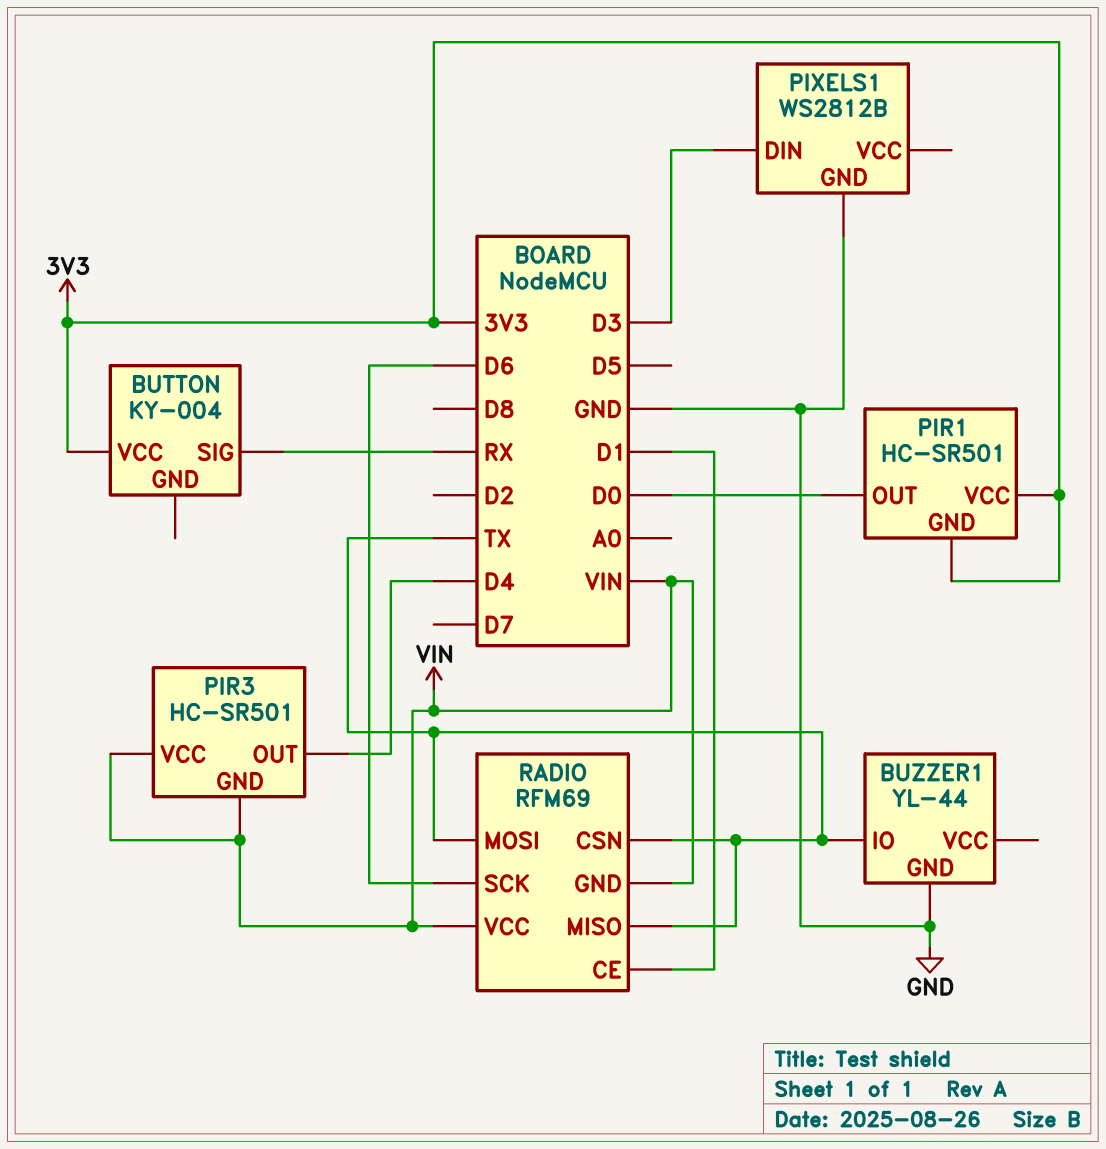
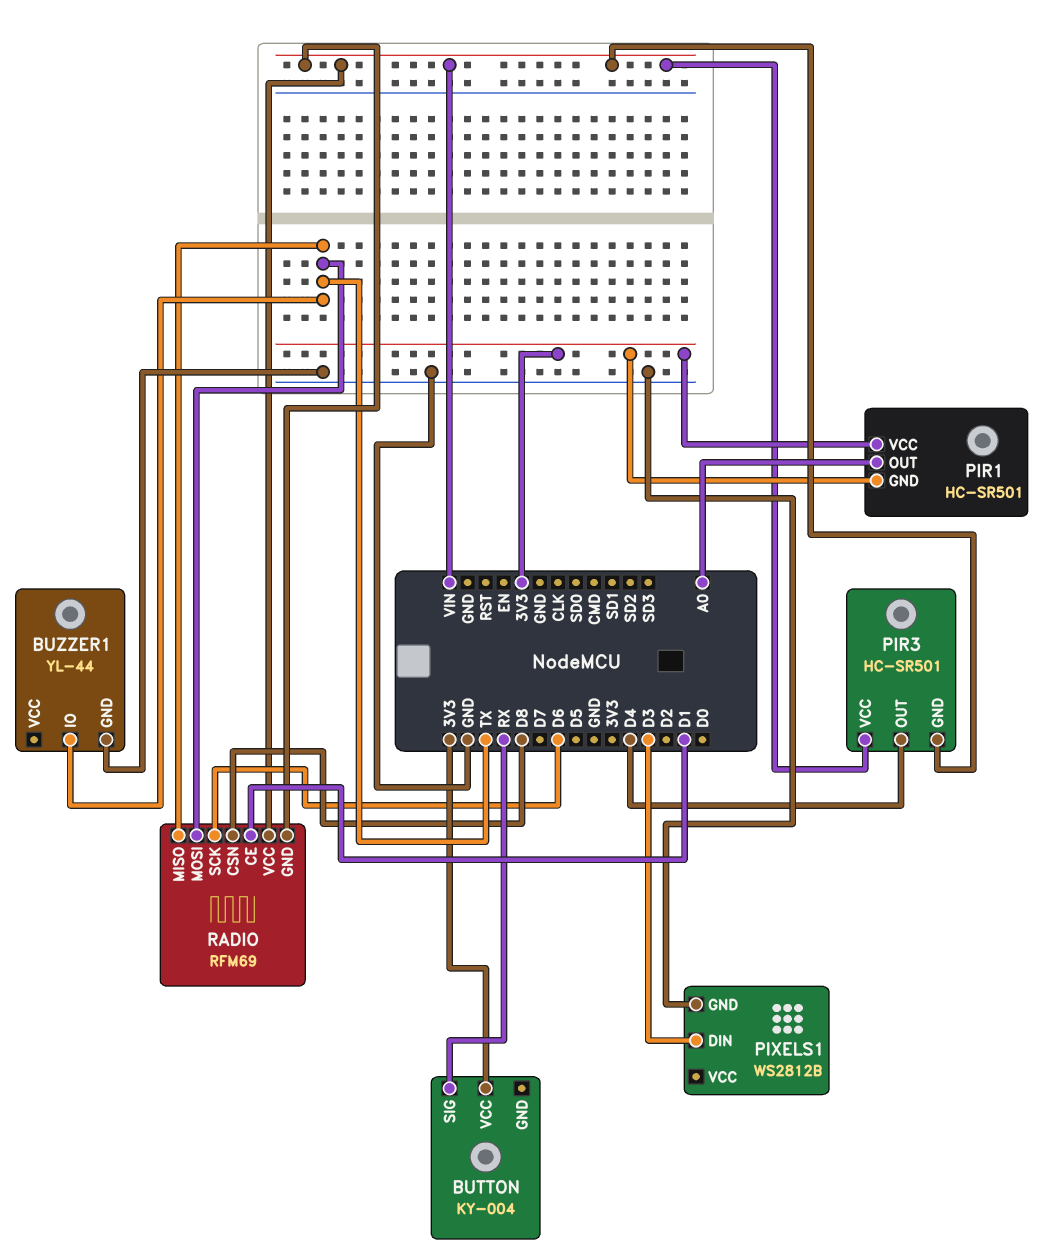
PIR1 pin OUT: D0 -> A0
RADIO pin CSN: TX -> D8

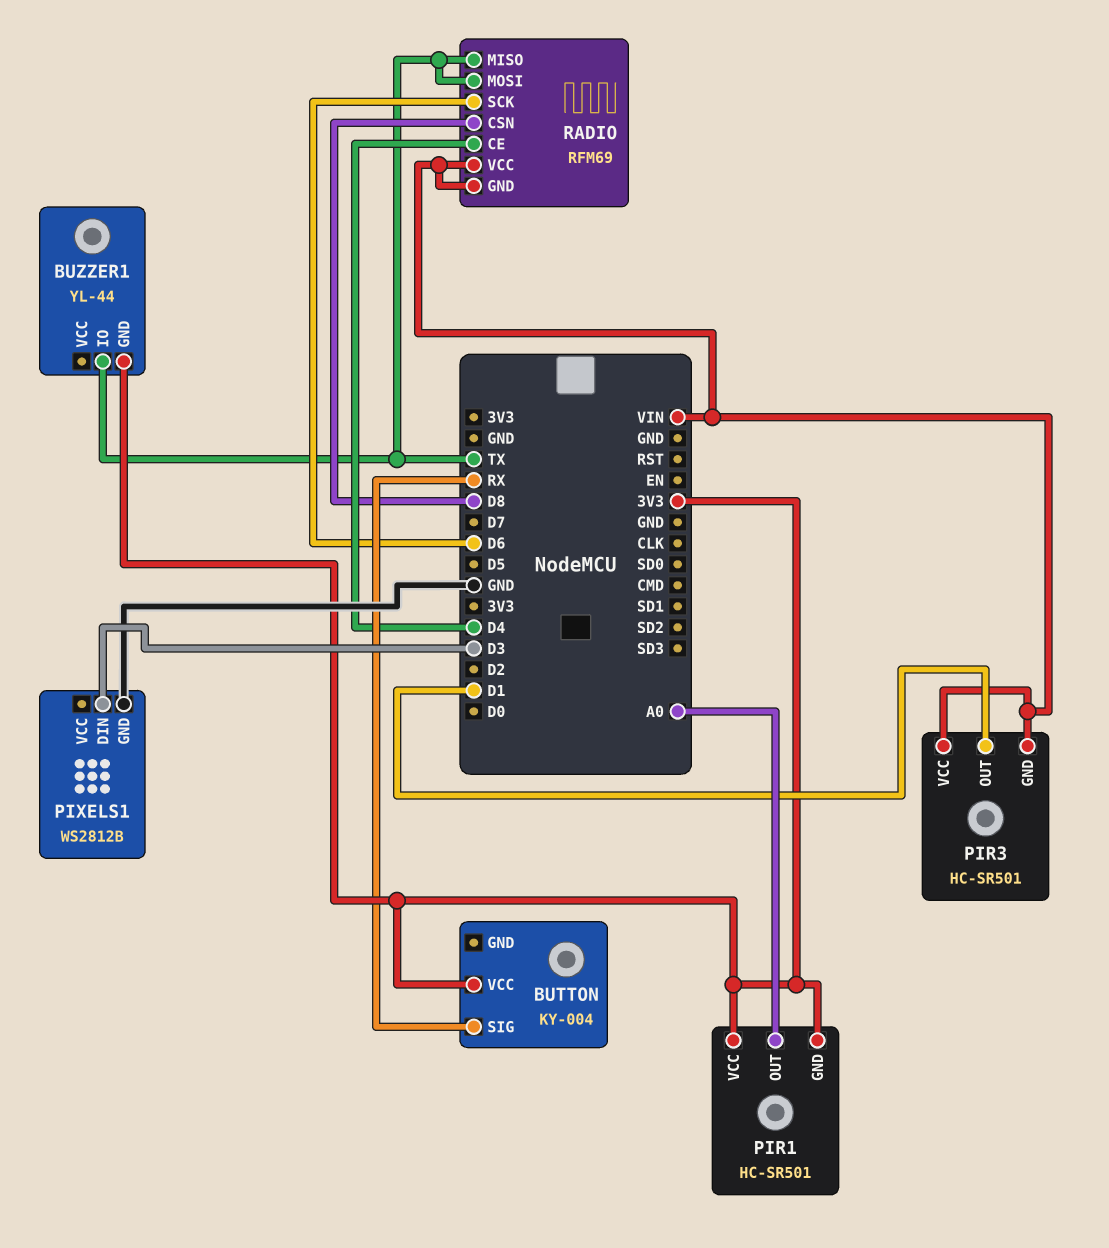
BUZZER1 pin GND: GND -> 3V3
PIR3 pin OUT: D4 -> D1
RADIO pin CE: D1 -> D4

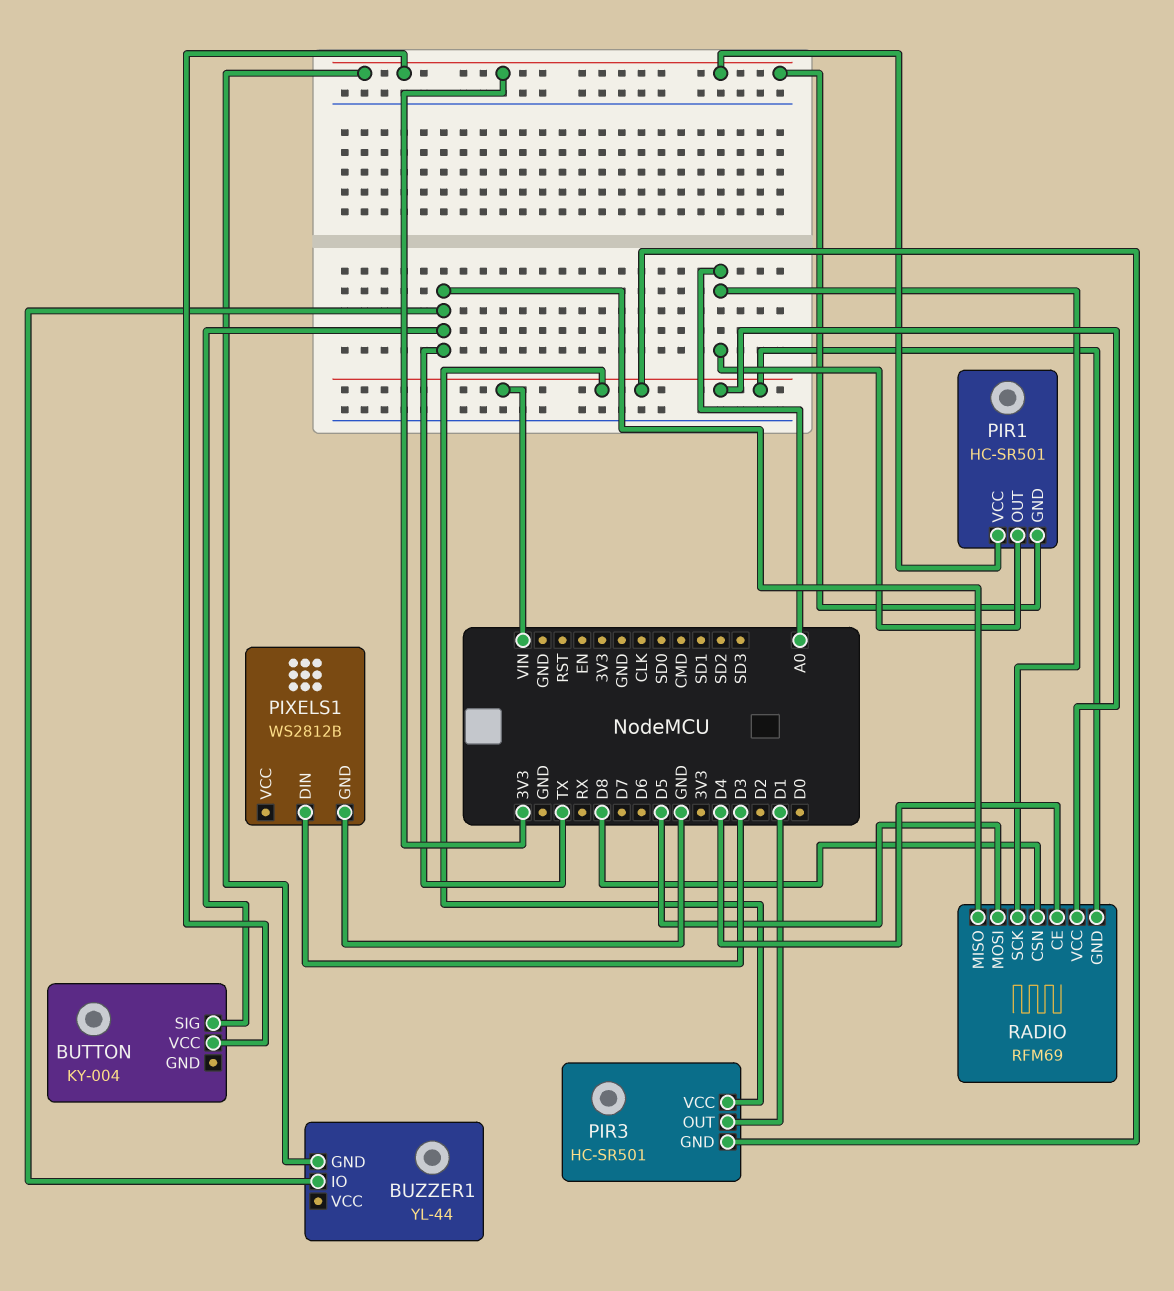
BUTTON pin SIG: RX -> TX
RADIO pin MOSI: TX -> D5
RADIO pin SCK: D6 -> A0

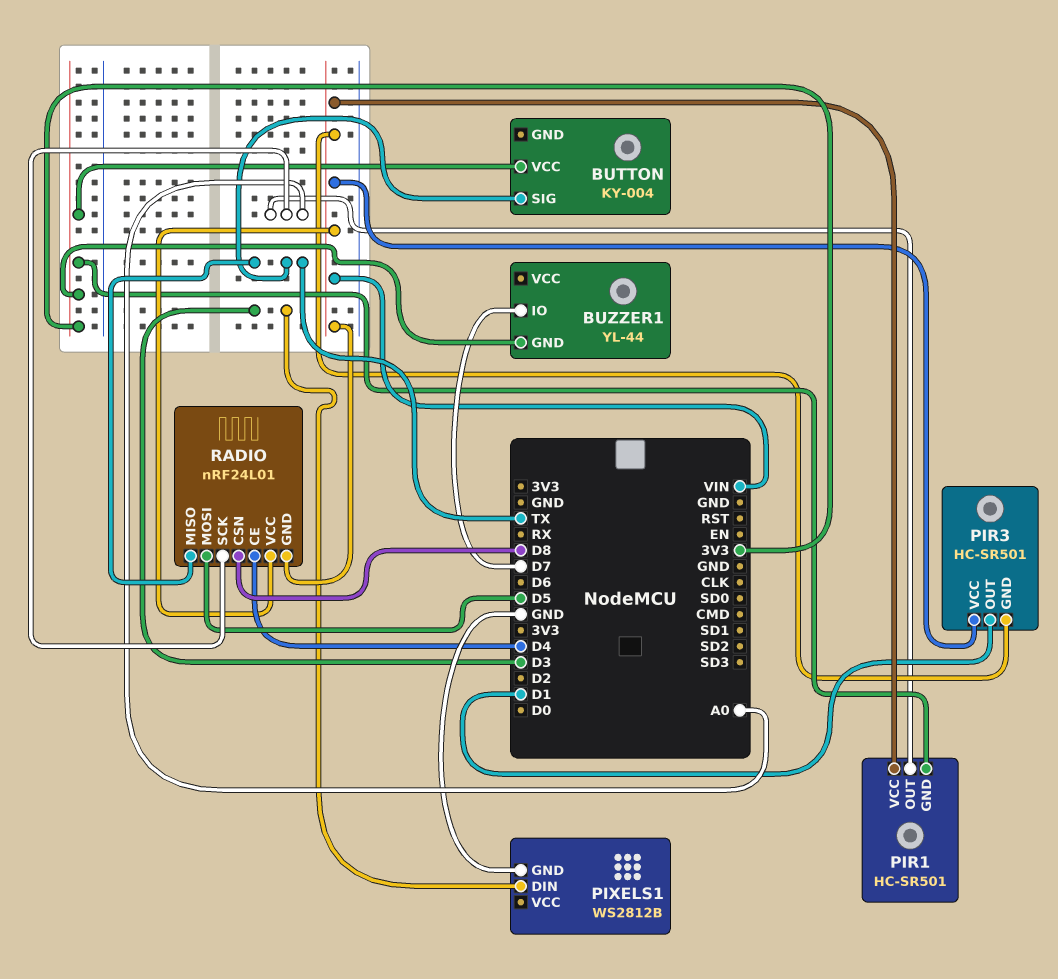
BUZZER1 pin IO: TX -> D7
PIR1 pin VCC: 3V3 -> VIN
RADIO: RFM69 -> nRF24L01

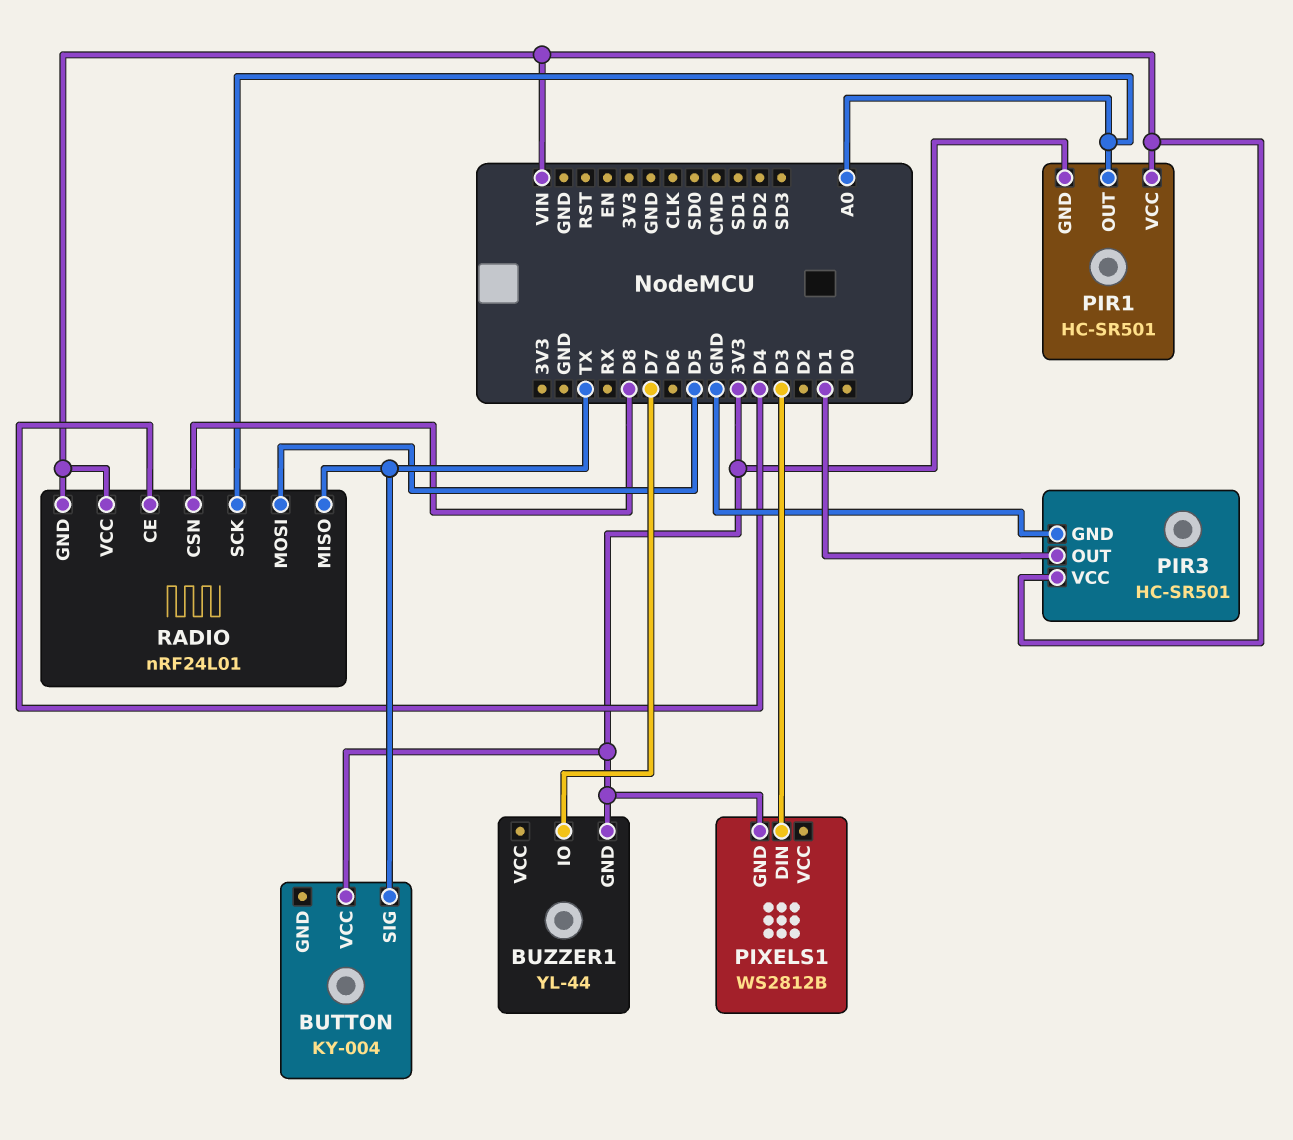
PIR3 pin GND: VIN -> GND
PIXELS1 pin GND: GND -> 3V3

